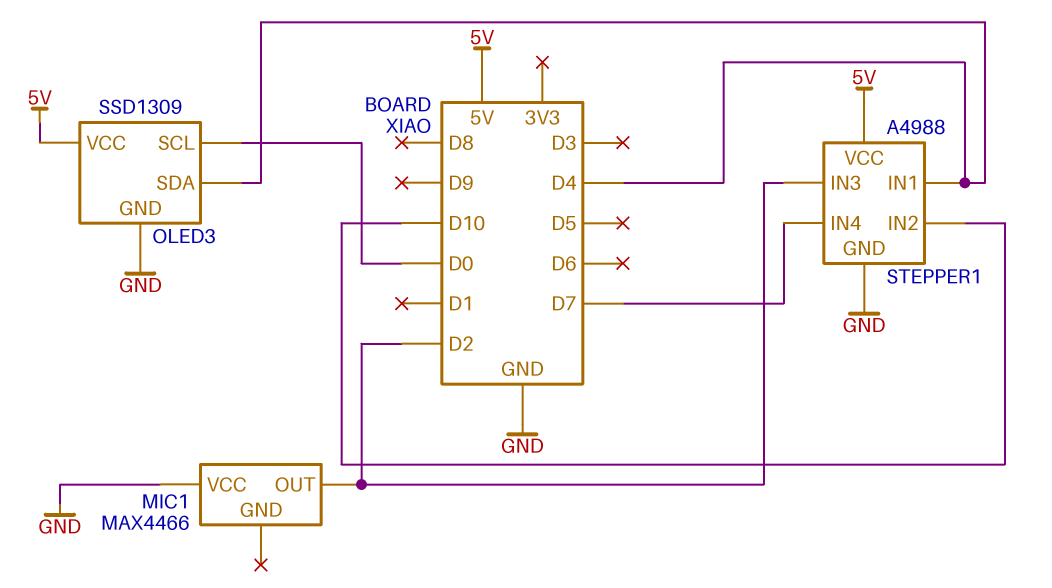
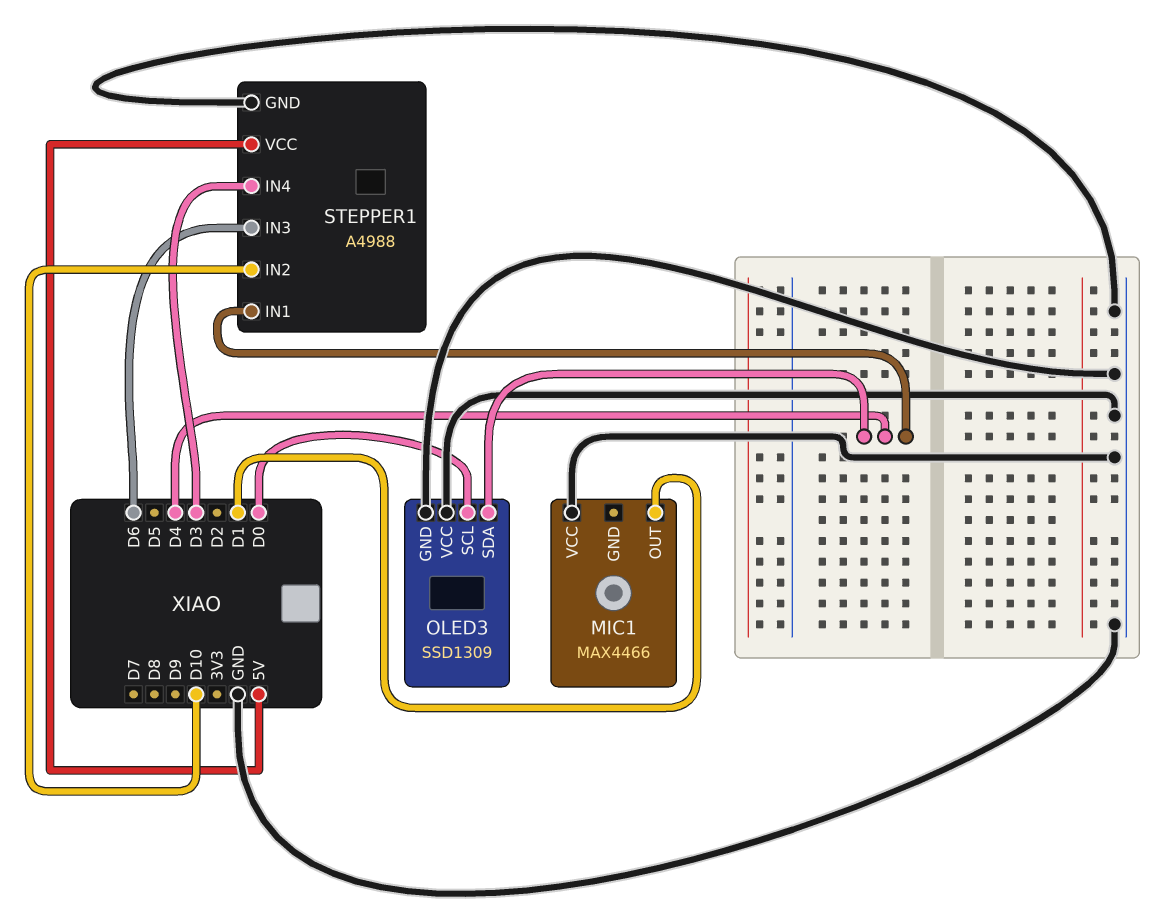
MIC1 pin OUT: D2 -> D1
OLED3 pin VCC: 5V -> GND
STEPPER1 pin IN3: D2 -> D6
STEPPER1 pin IN4: D7 -> D3

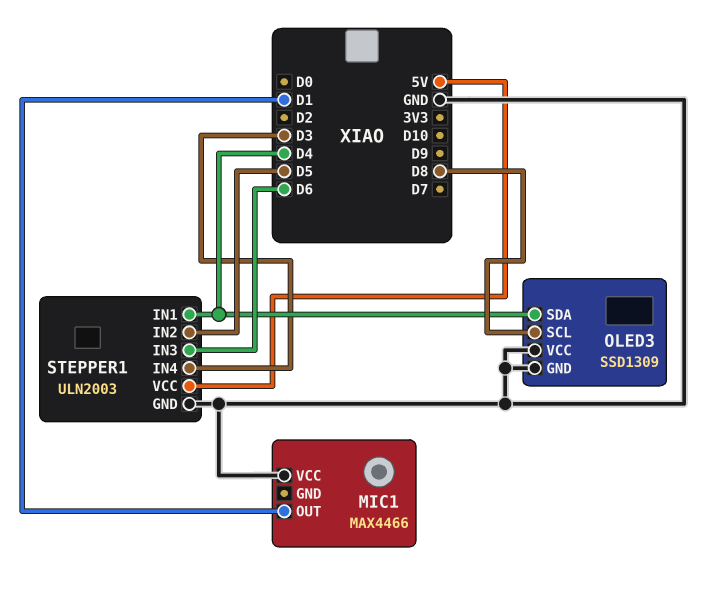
OLED3 pin SCL: D0 -> D8
STEPPER1: A4988 -> ULN2003
STEPPER1 pin IN2: D10 -> D5

